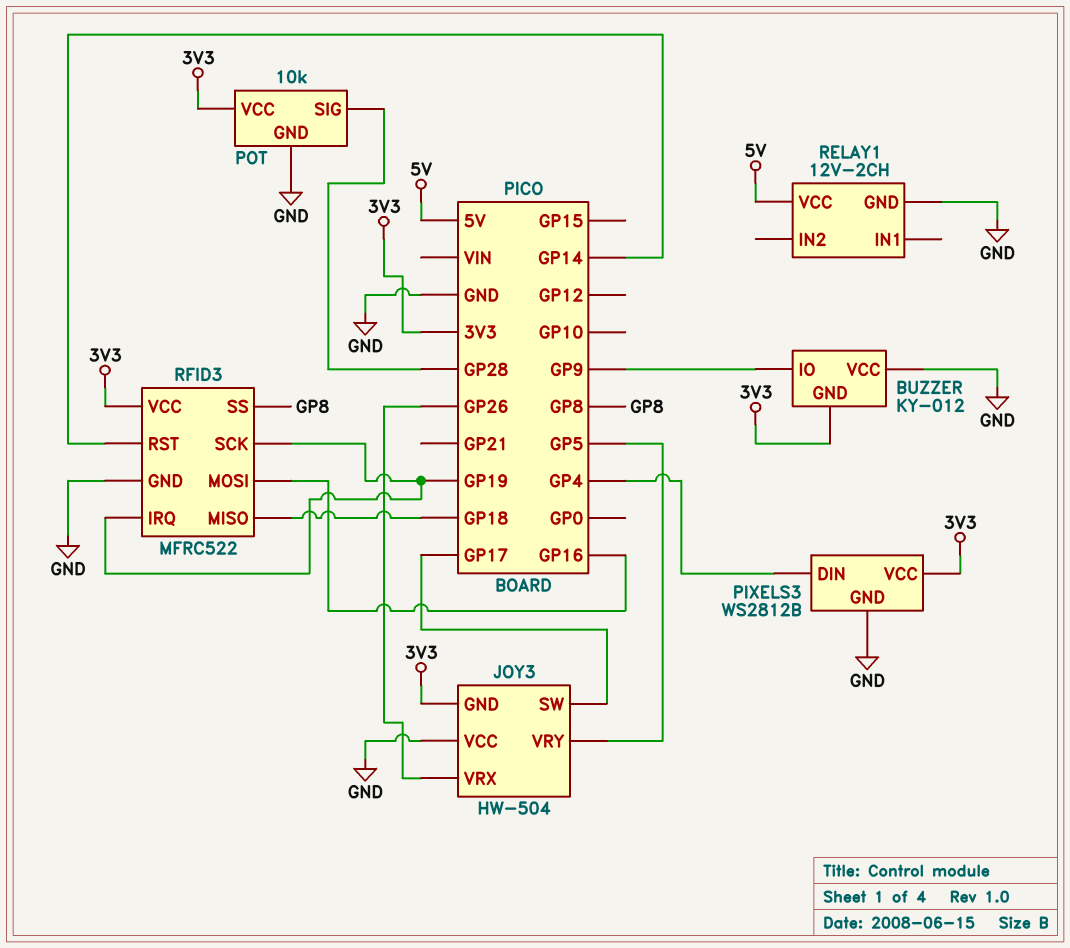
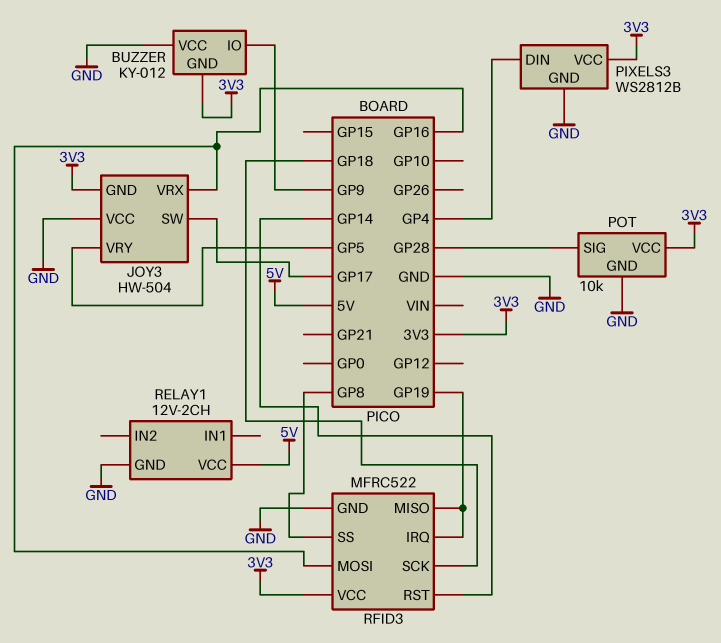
JOY3 pin VRX: GP26 -> GP16
RFID3 pin MISO: GP18 -> GP19
RFID3 pin SCK: GP19 -> GP18

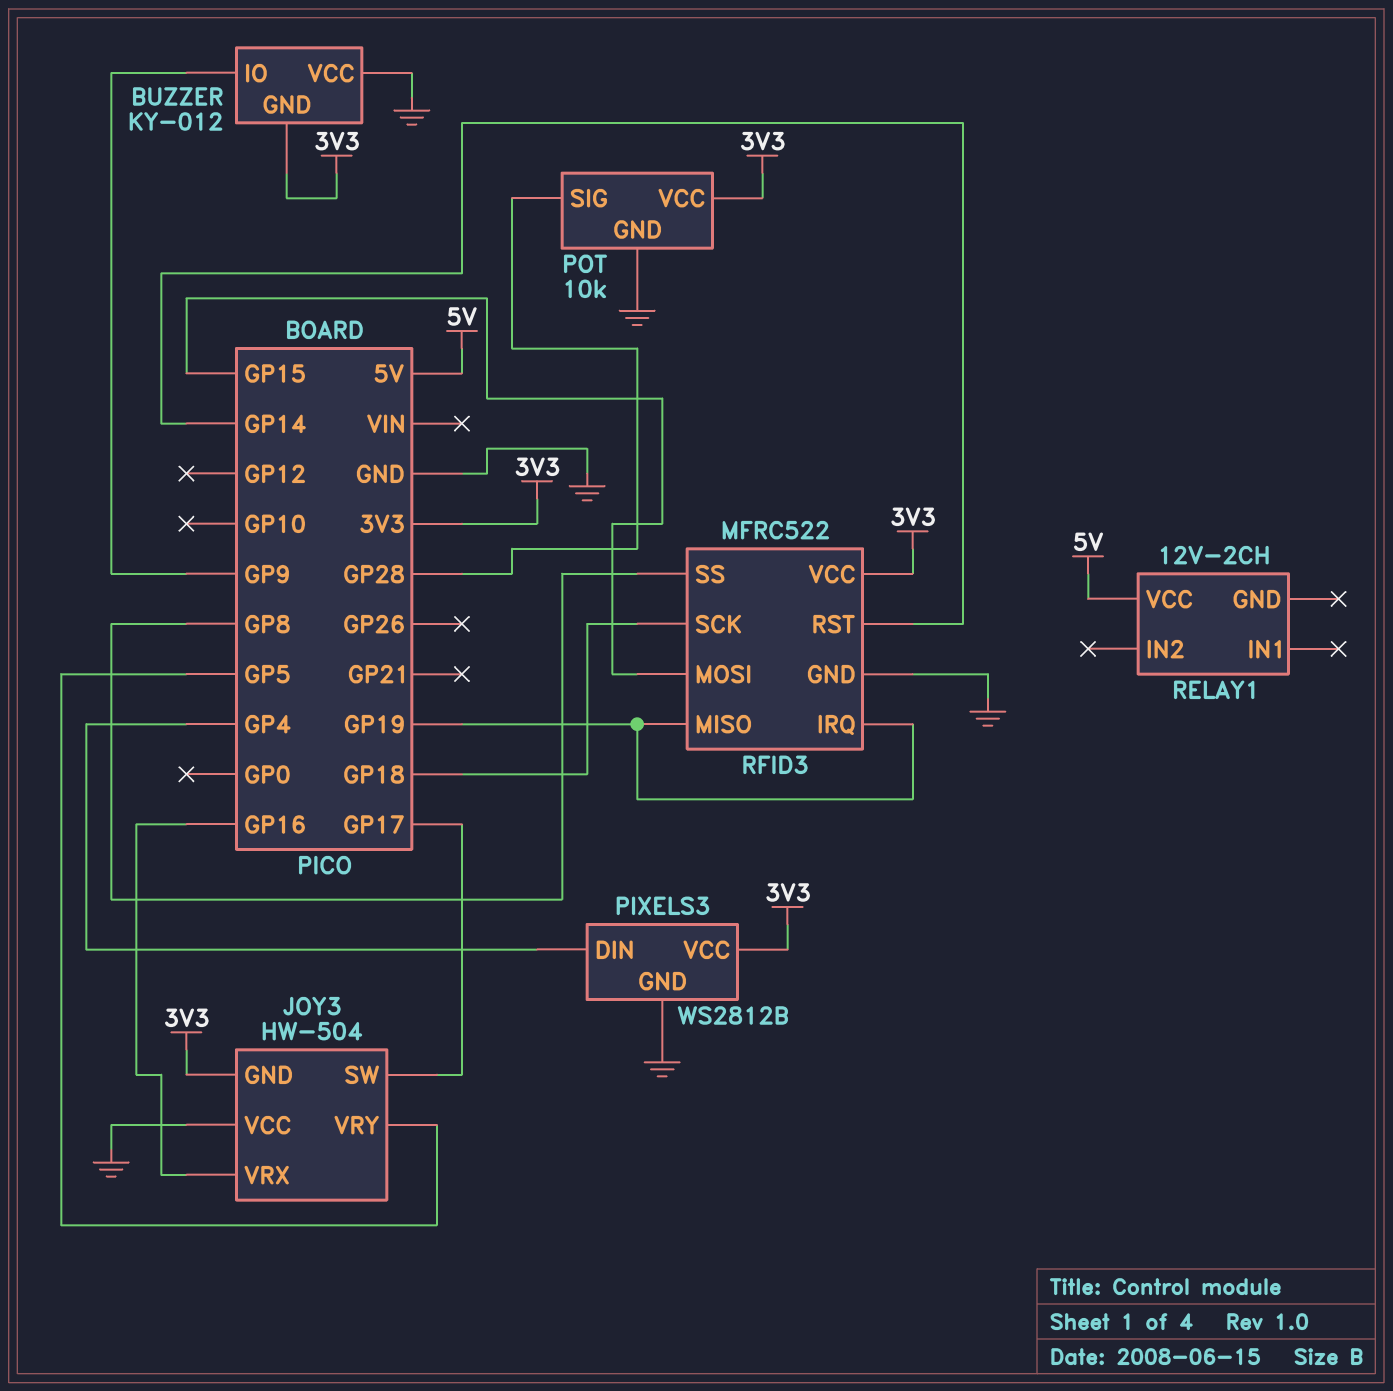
RELAY1 pin GND: GND -> none
RFID3 pin MOSI: GP16 -> GP15

